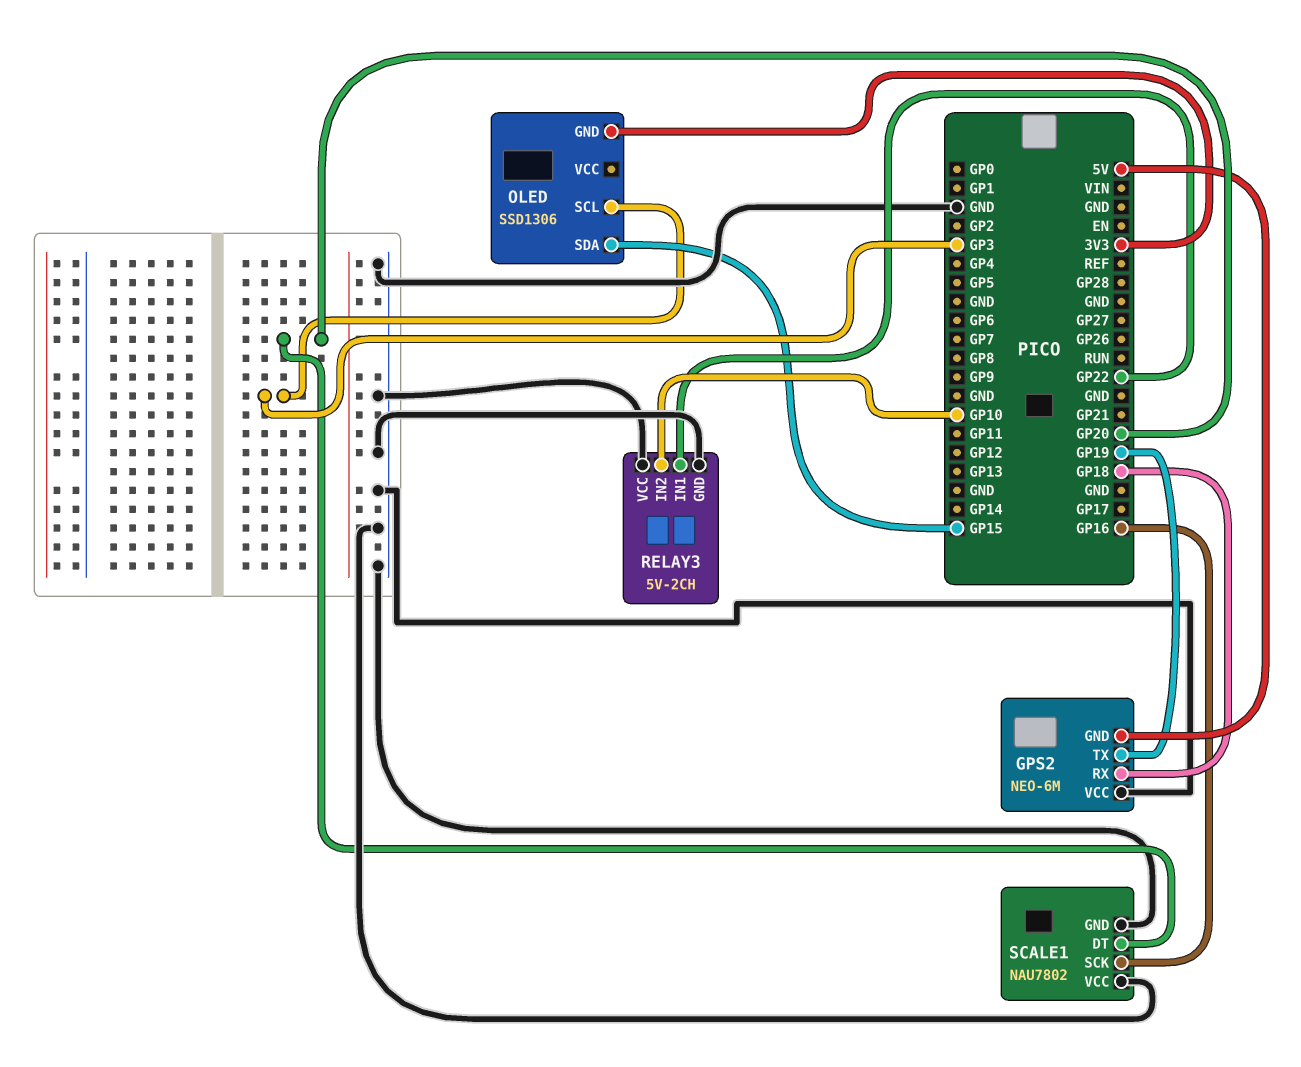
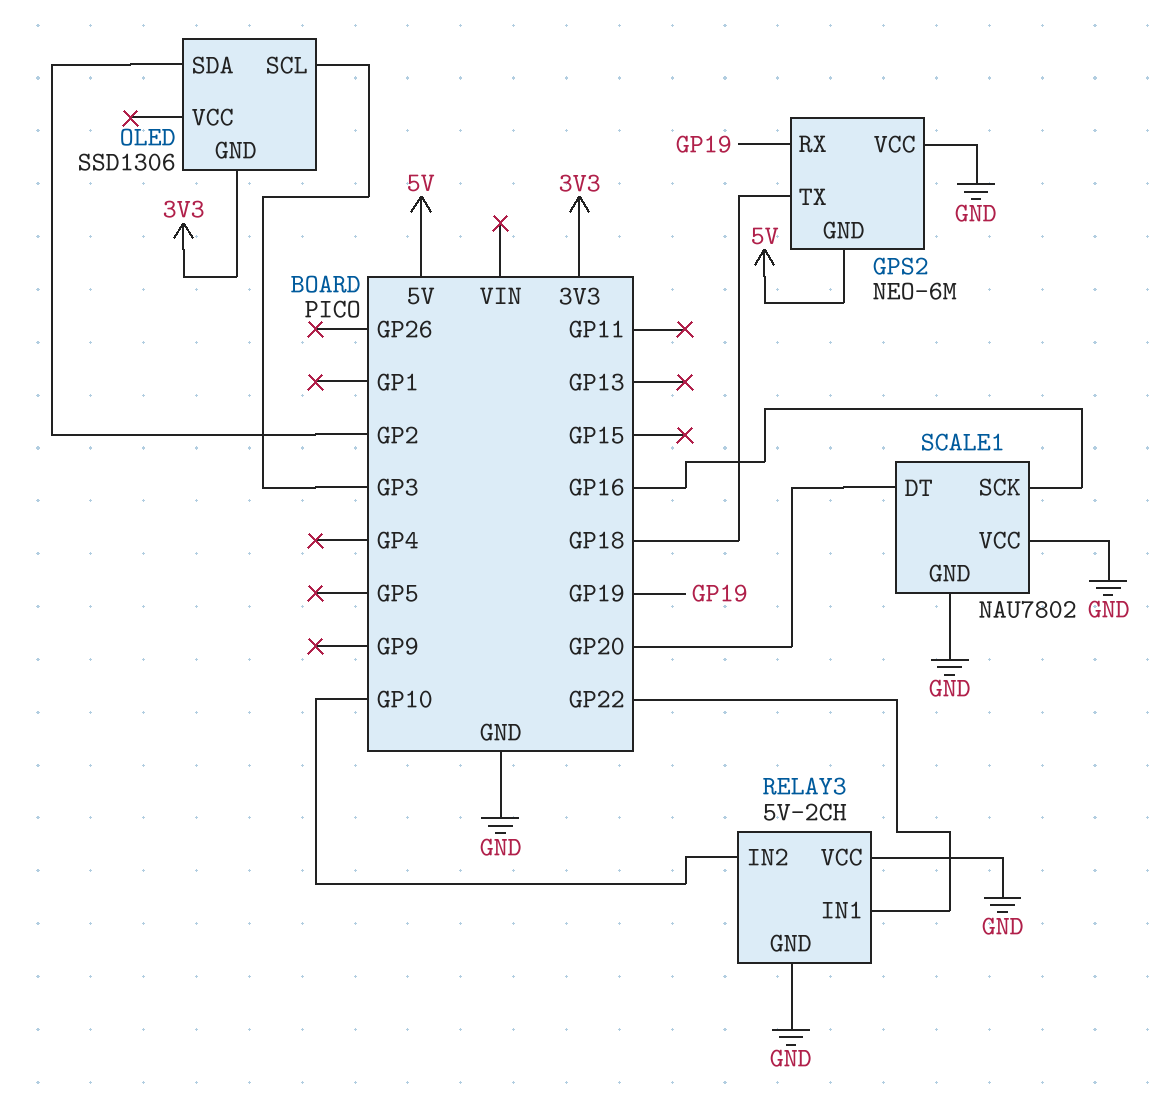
GPS2 pin RX: GP18 -> GP19
GPS2 pin TX: GP19 -> GP18
OLED pin SDA: GP15 -> GP2

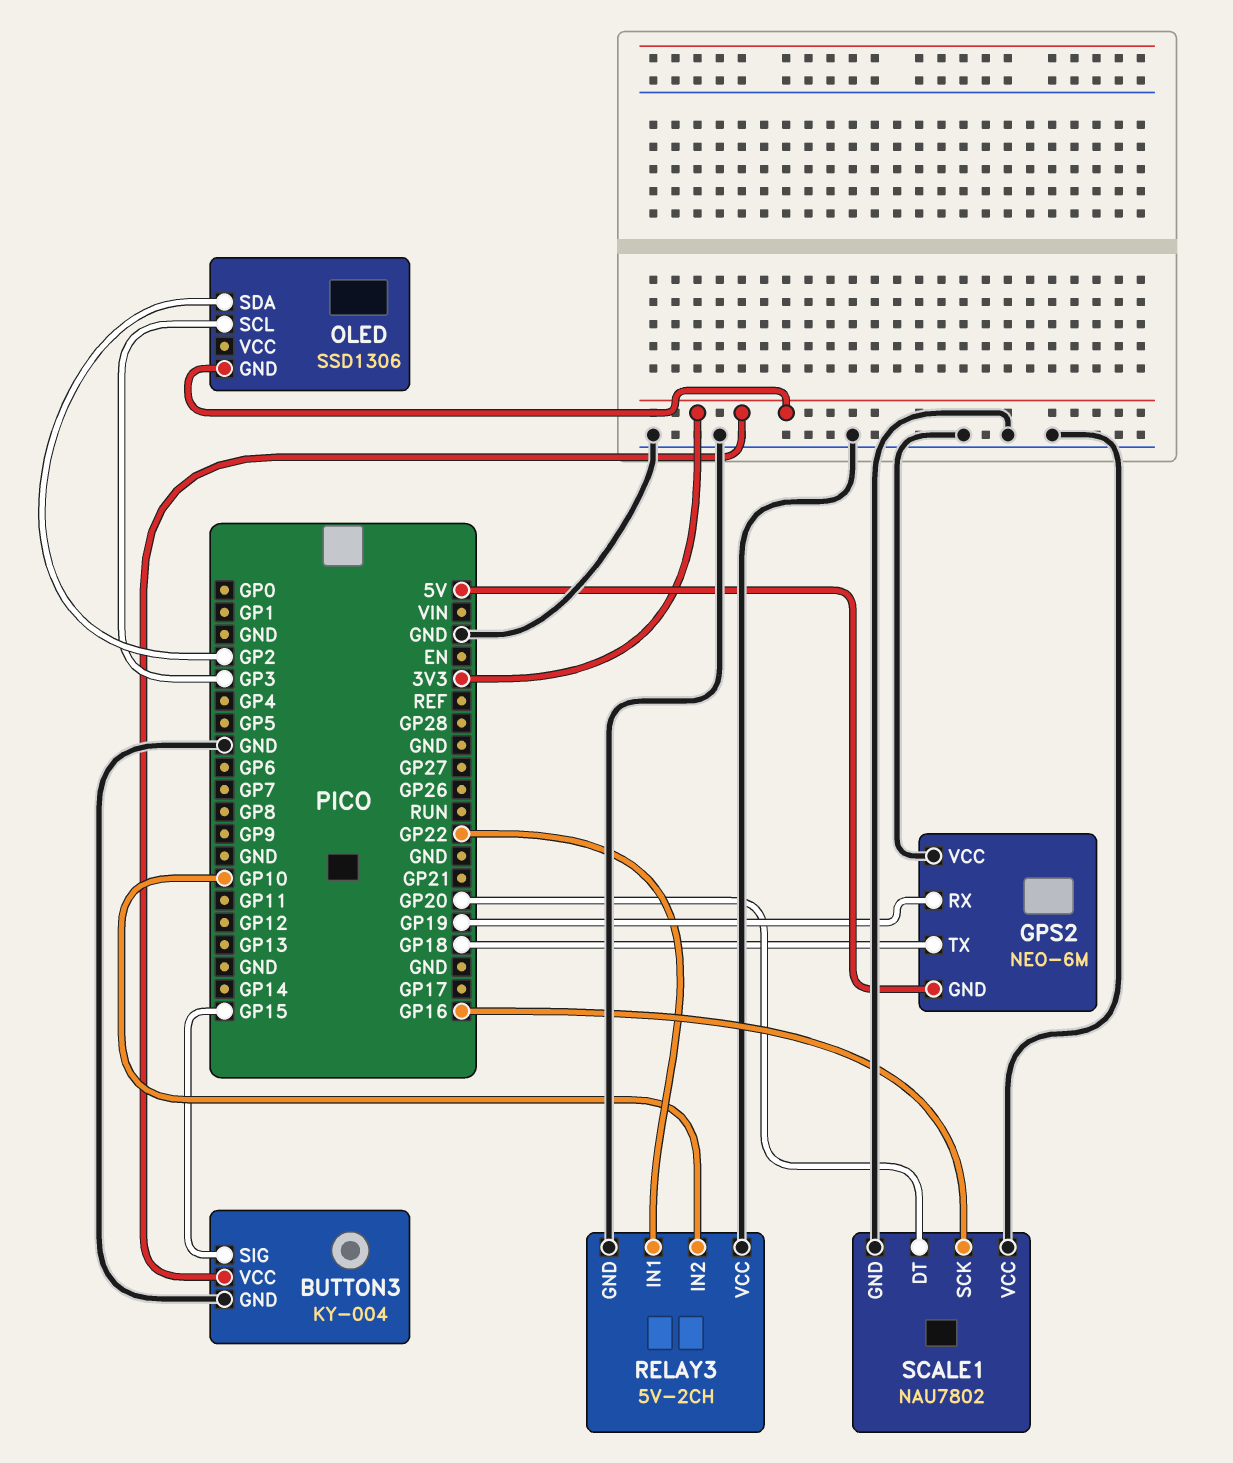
BUTTON3: none -> KY-004
BUTTON3 pin GND: none -> GND
BUTTON3 pin SIG: none -> GP15
BUTTON3 pin VCC: none -> 3V3

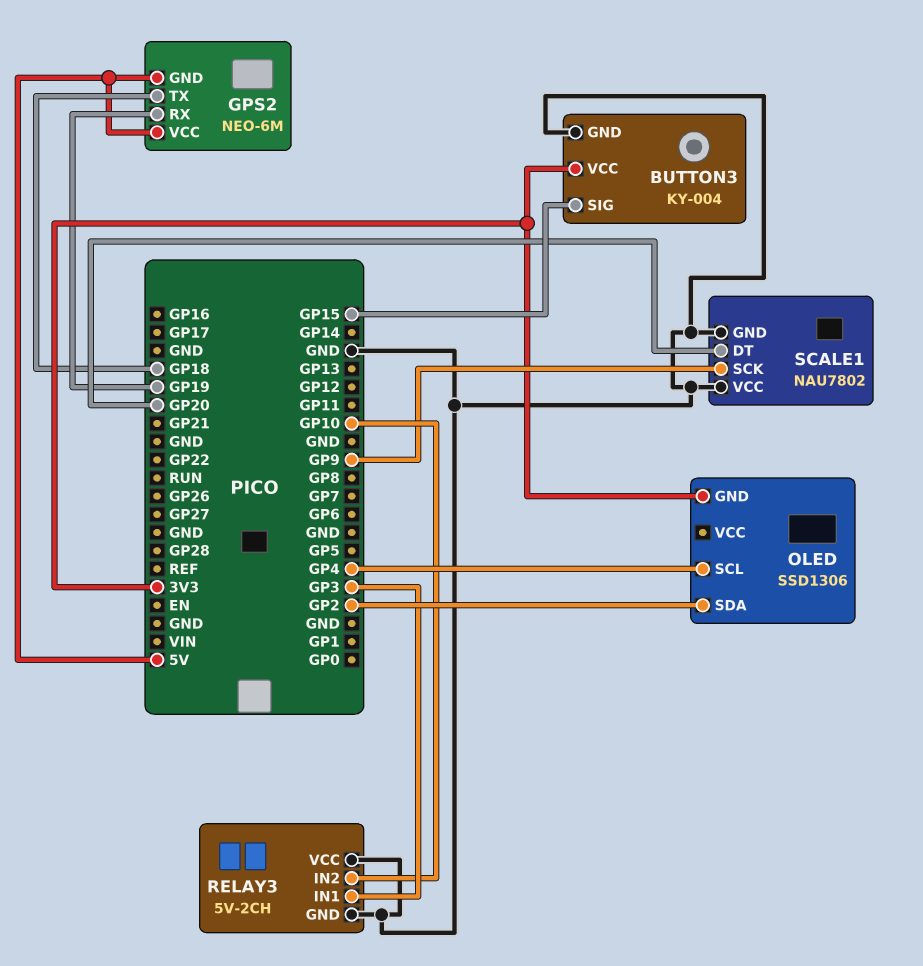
GPS2 pin VCC: GND -> 5V
OLED pin SCL: GP3 -> GP4
RELAY3 pin IN1: GP22 -> GP3
SCALE1 pin SCK: GP16 -> GP9

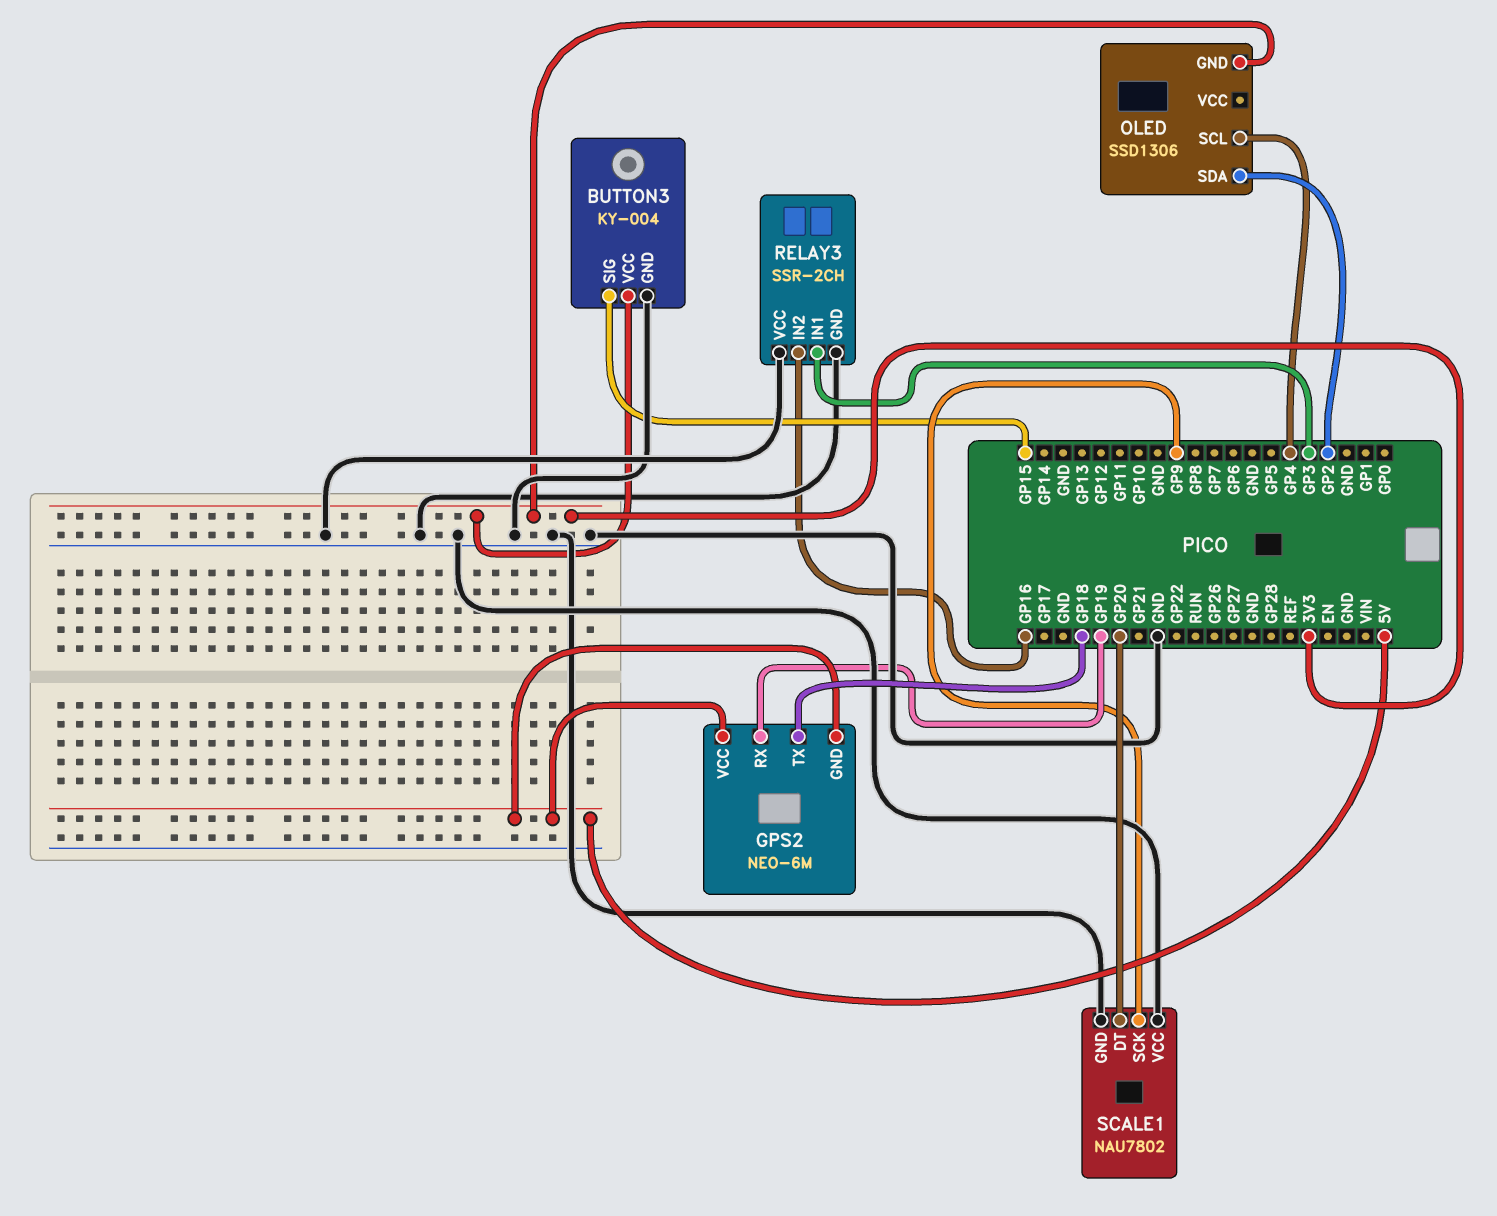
RELAY3: 5V-2CH -> SSR-2CH
RELAY3 pin IN2: GP10 -> GP16

